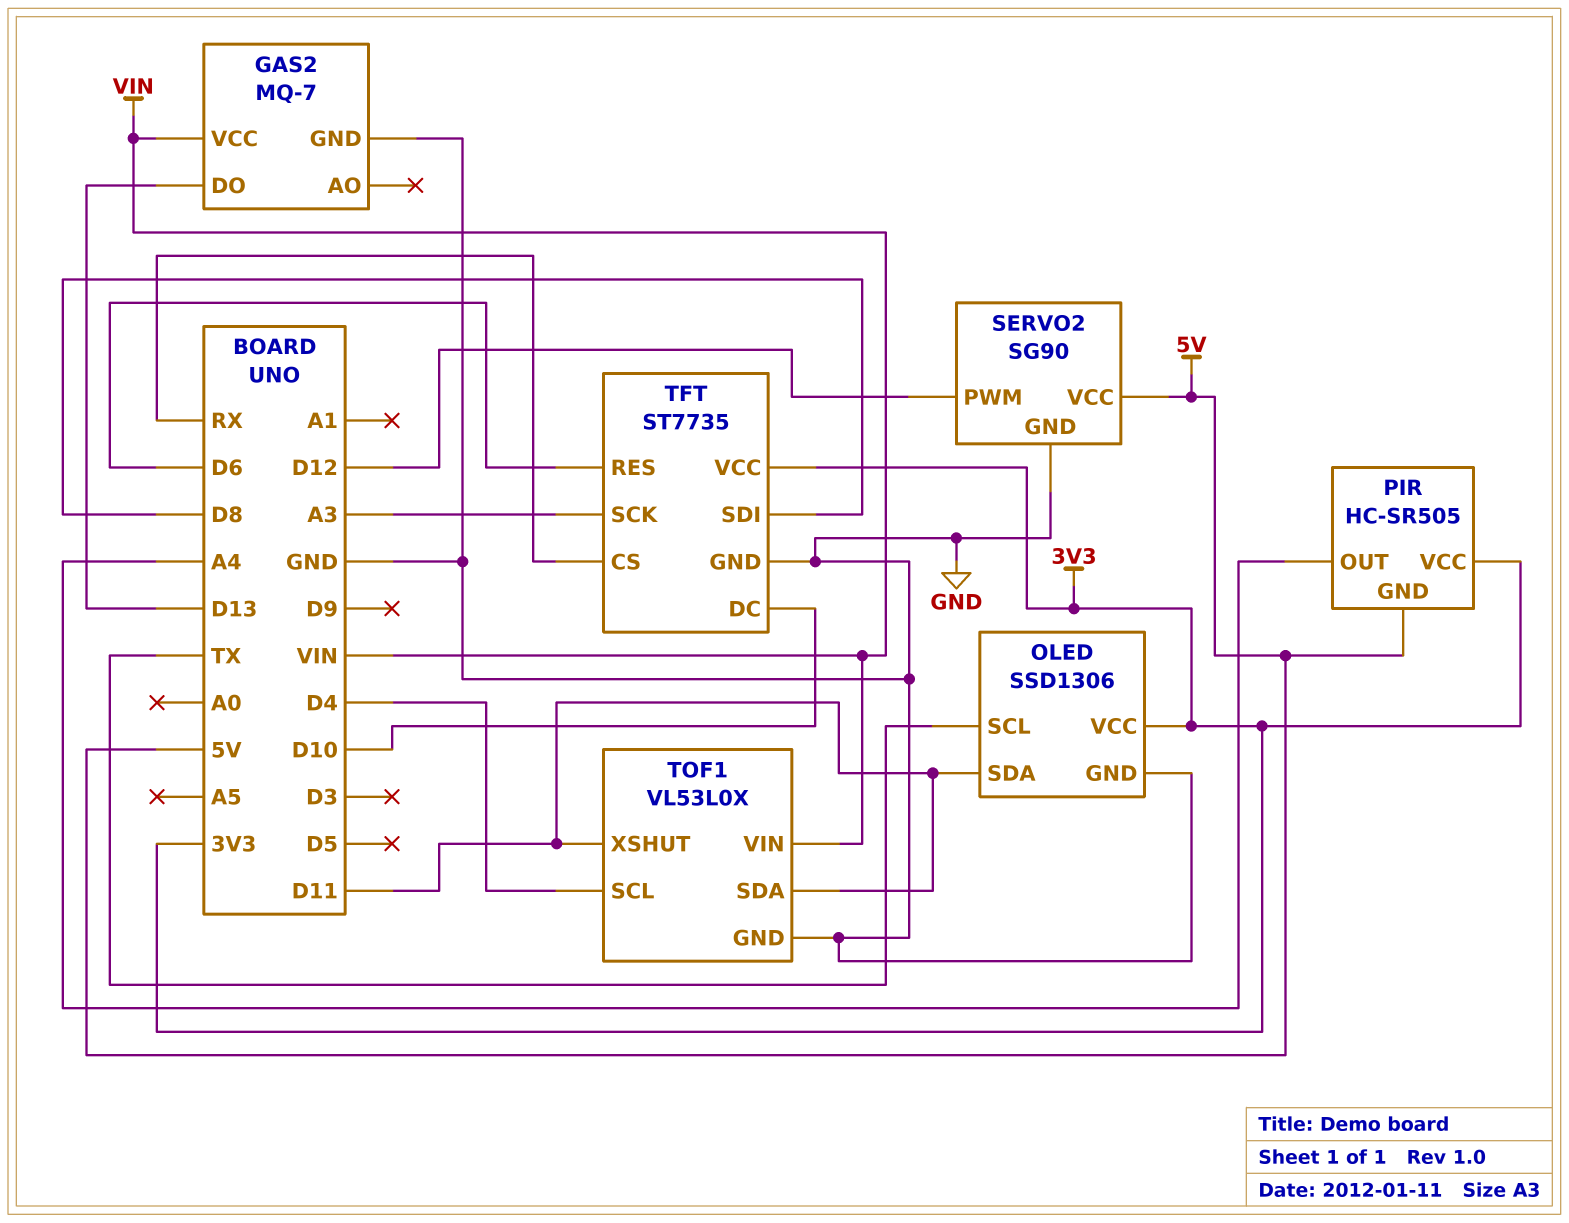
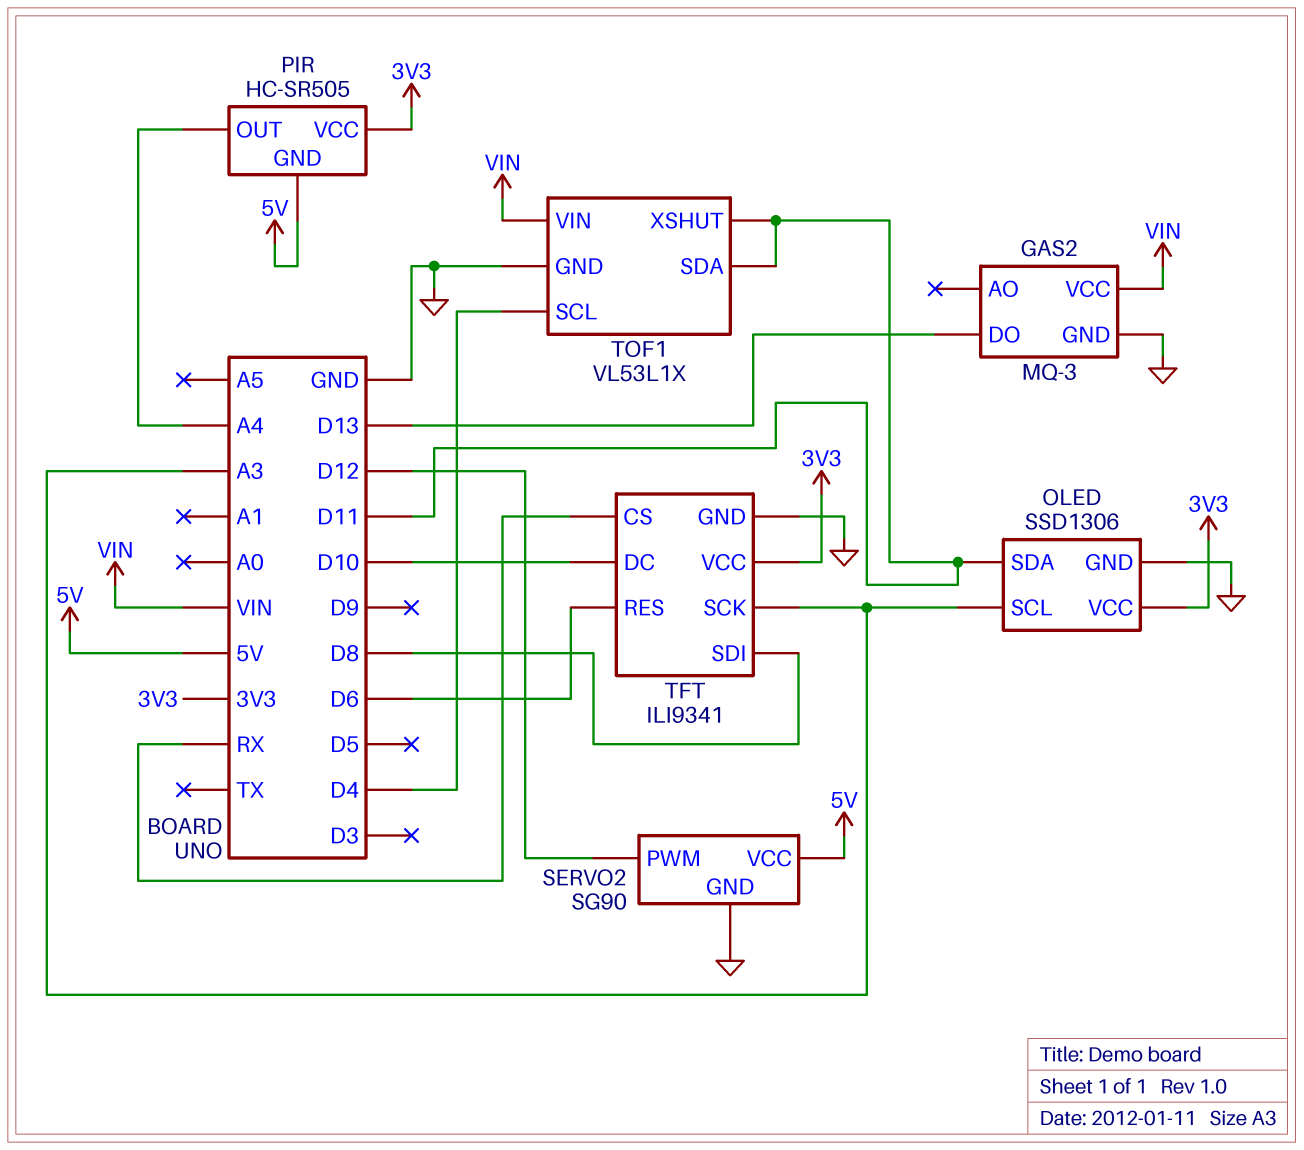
GAS2: MQ-7 -> MQ-3
OLED pin SCL: TX -> A3
TFT: ST7735 -> ILI9341
TOF1: VL53L0X -> VL53L1X

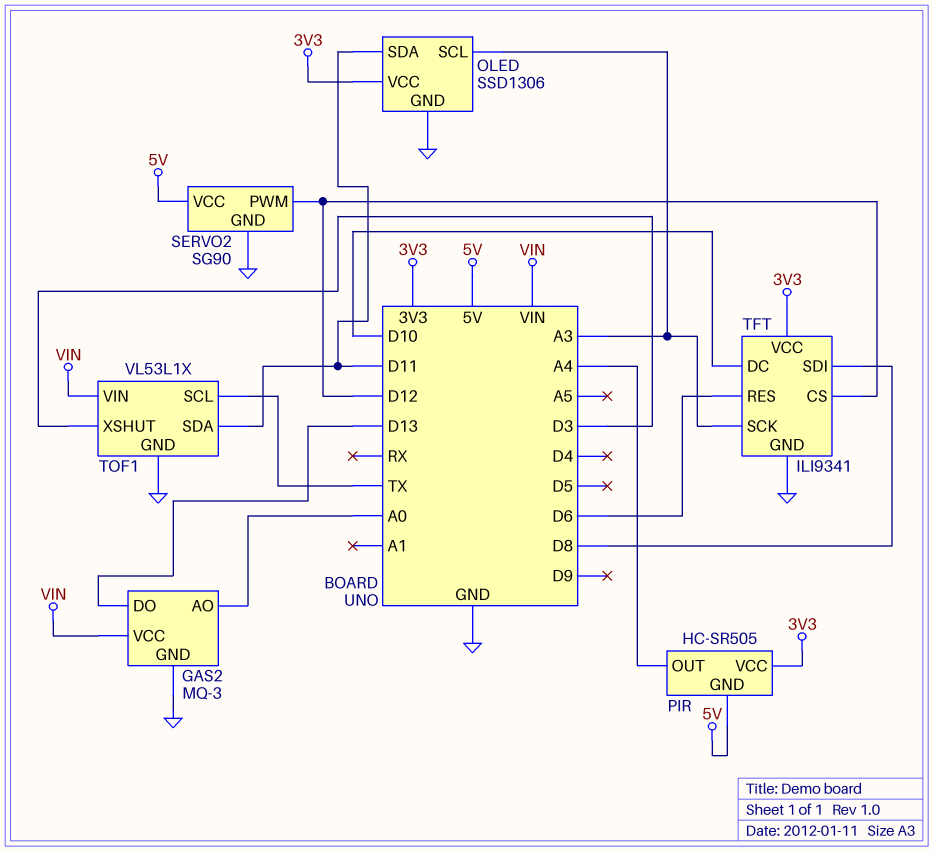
GAS2 pin AO: none -> A0
TFT pin CS: RX -> D12
TOF1 pin SCL: D4 -> TX
TOF1 pin XSHUT: D11 -> D3

